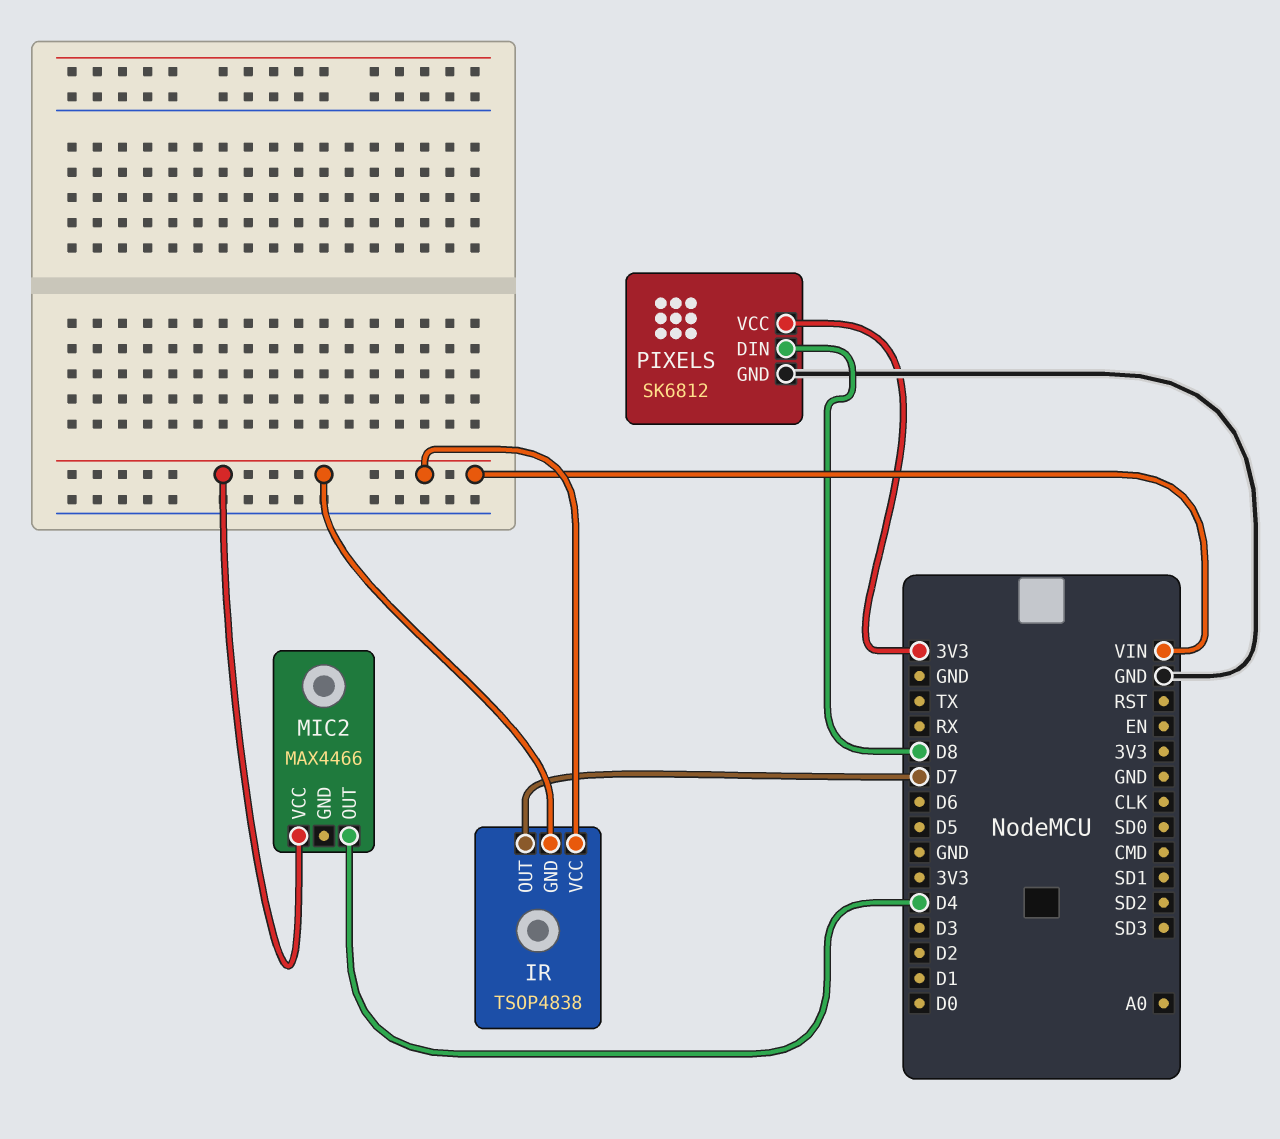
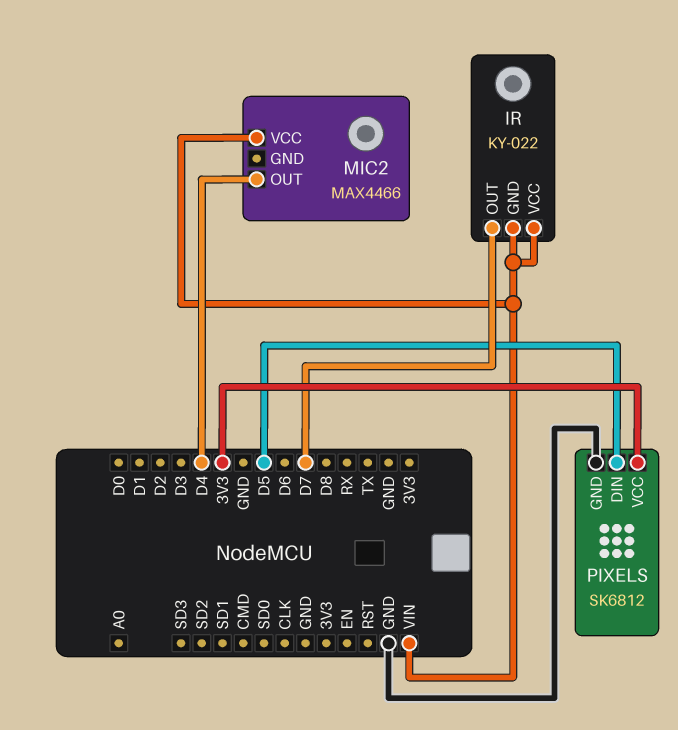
IR: TSOP4838 -> KY-022
PIXELS pin DIN: D8 -> D5

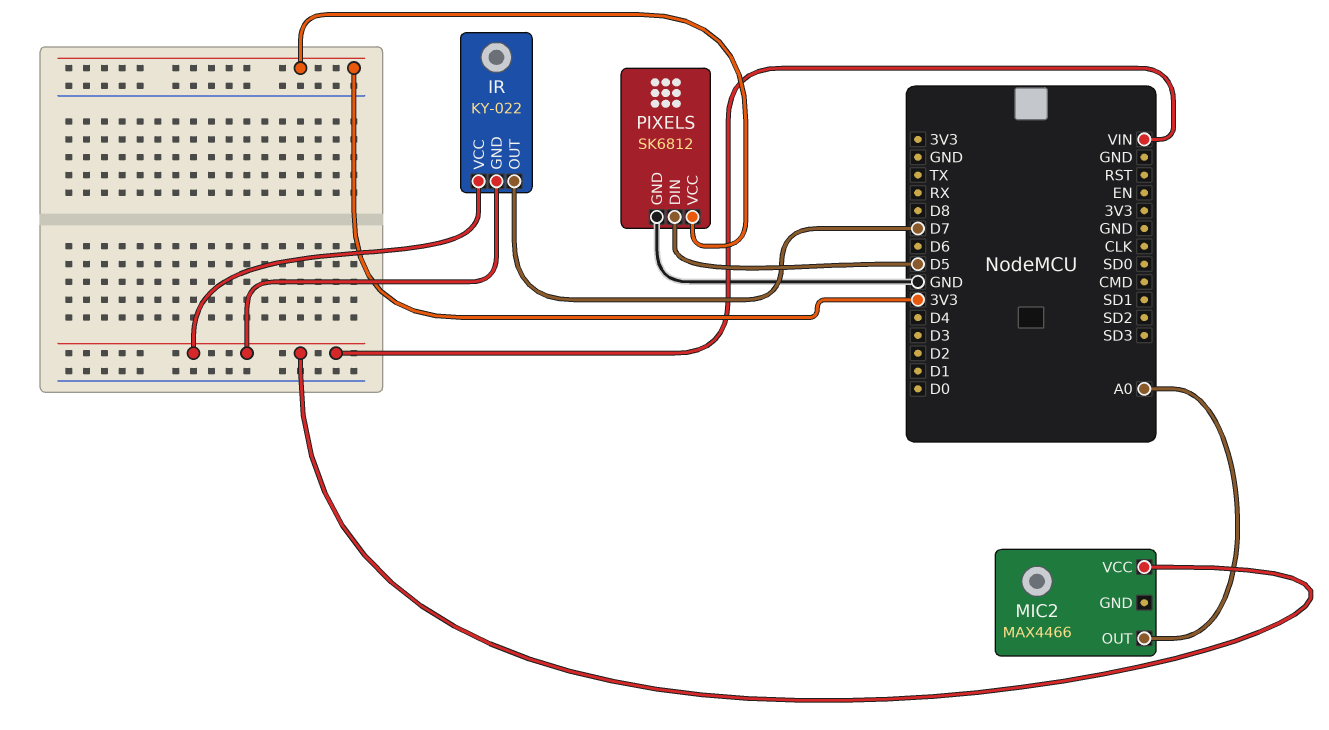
MIC2 pin OUT: D4 -> A0

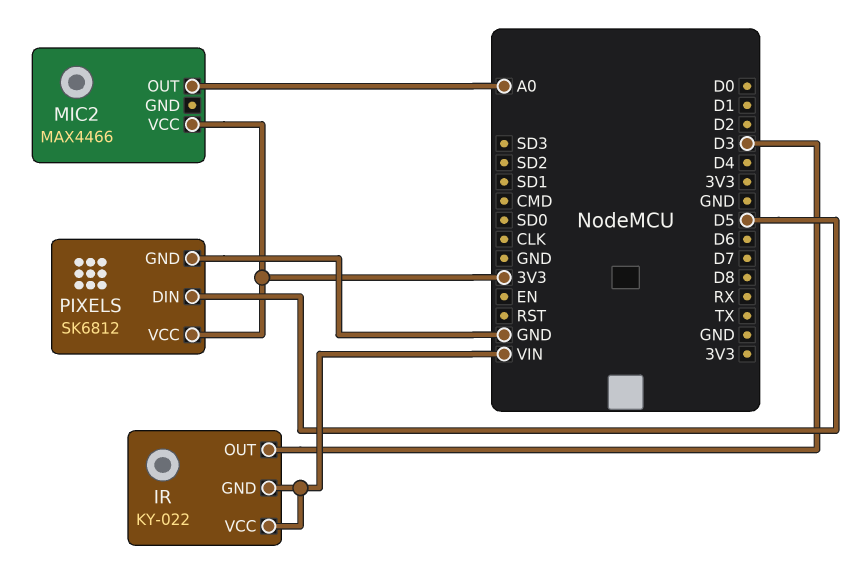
IR pin OUT: D7 -> D3
MIC2 pin VCC: VIN -> 3V3

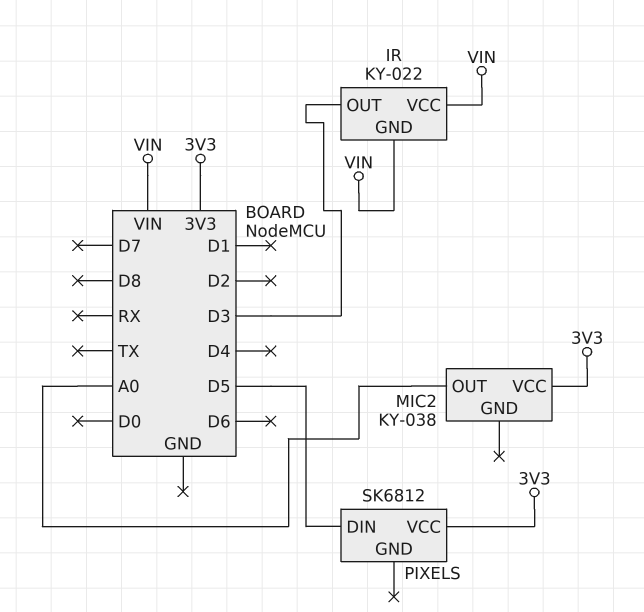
MIC2: MAX4466 -> KY-038
PIXELS pin GND: GND -> none

